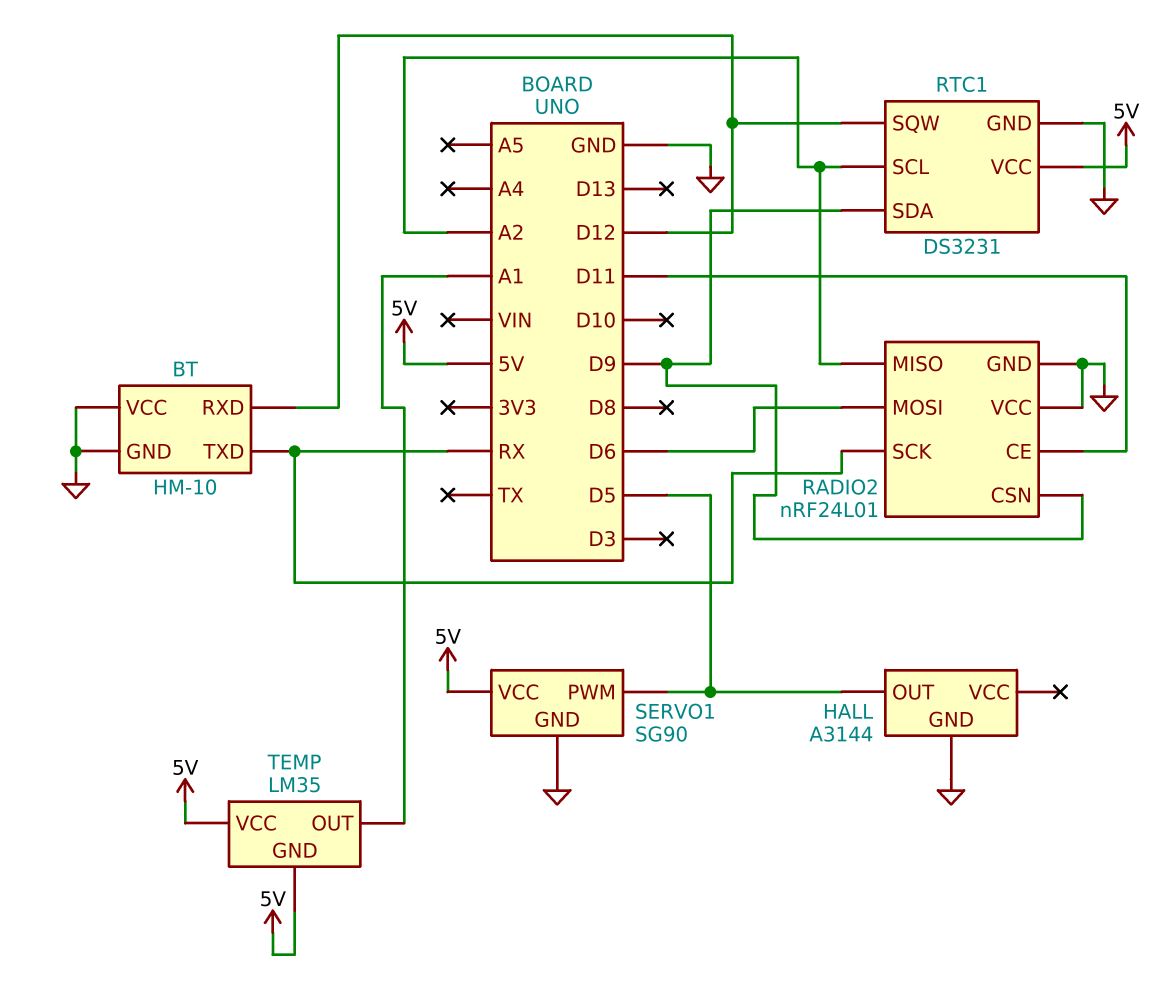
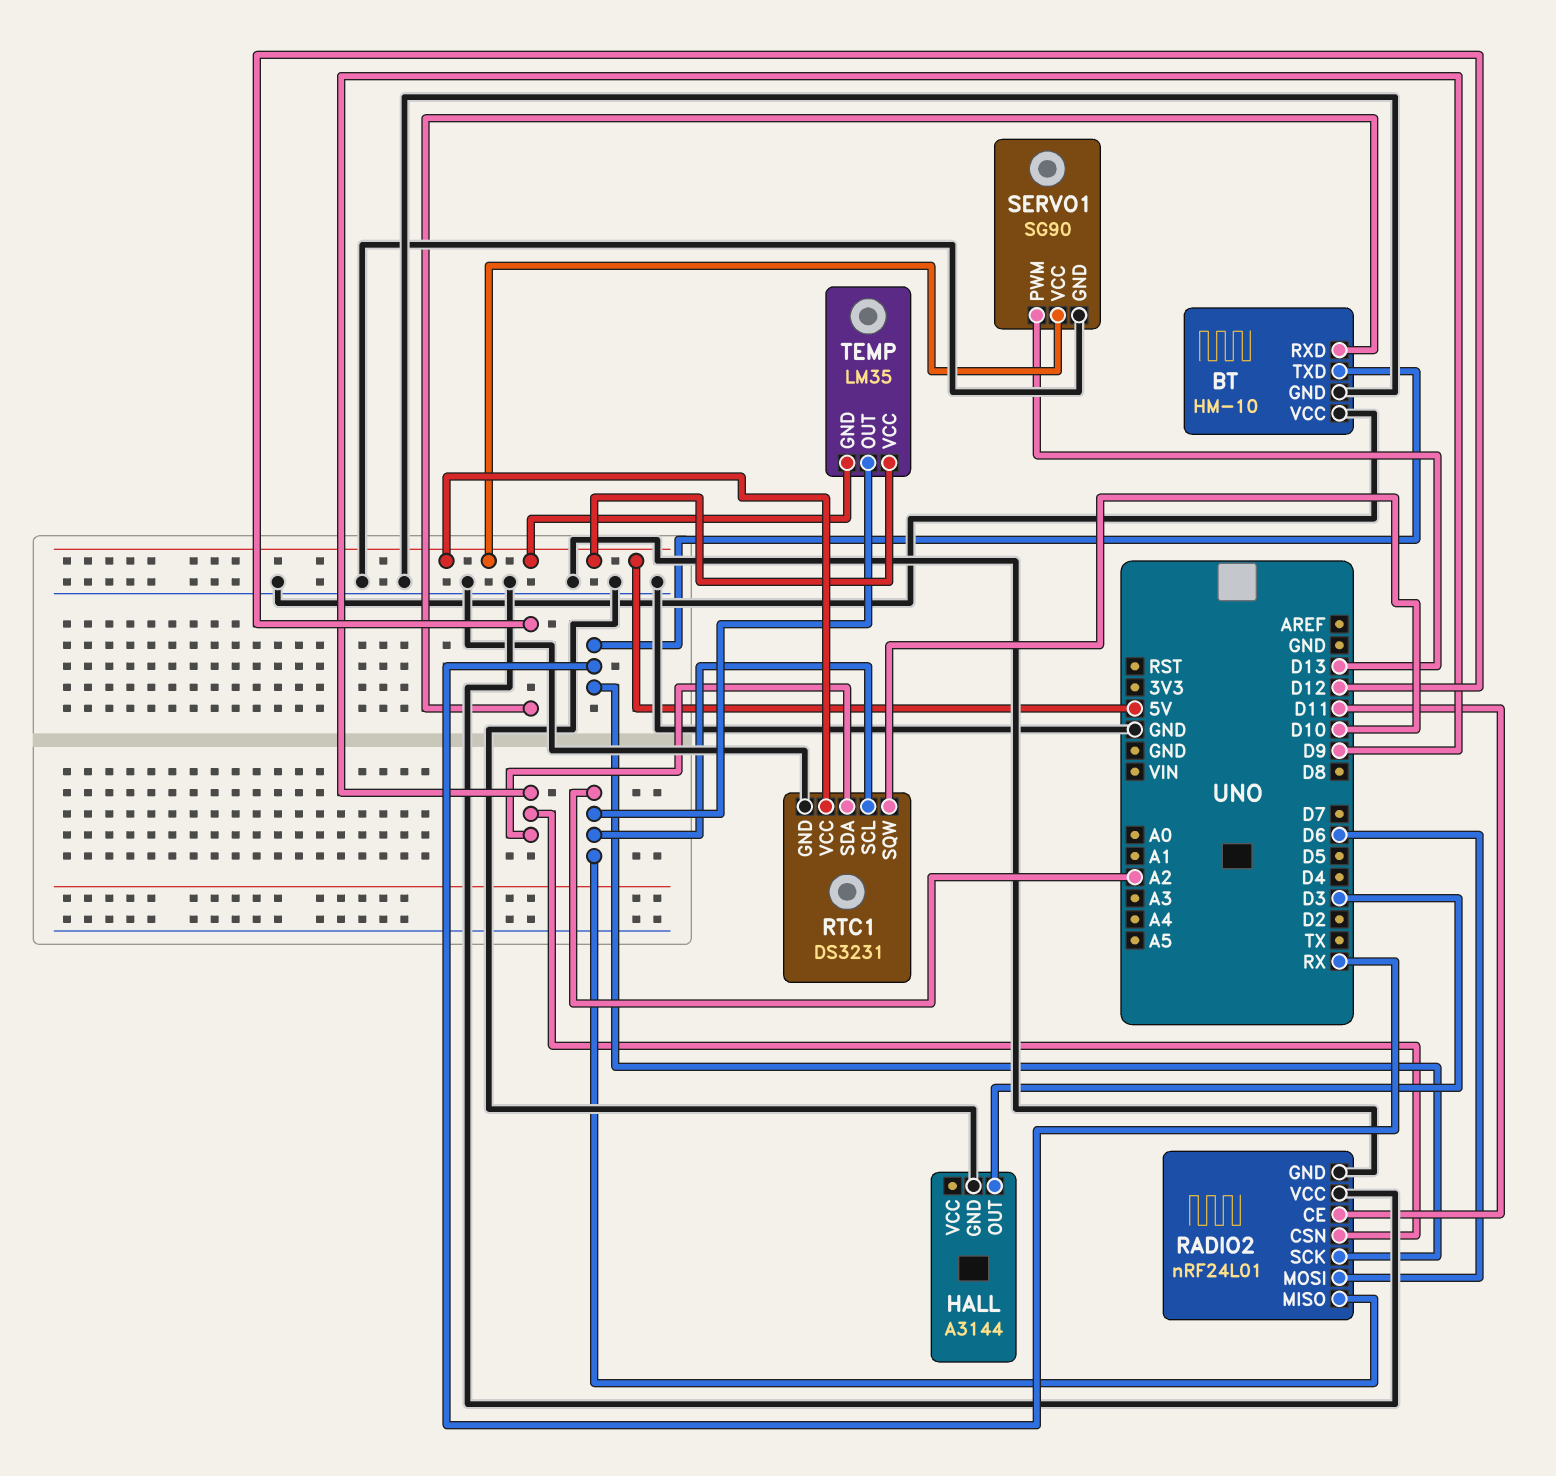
HALL pin OUT: D5 -> D3
RTC1 pin SQW: D12 -> D10
SERVO1 pin PWM: D5 -> D13
TEMP pin OUT: A1 -> A2

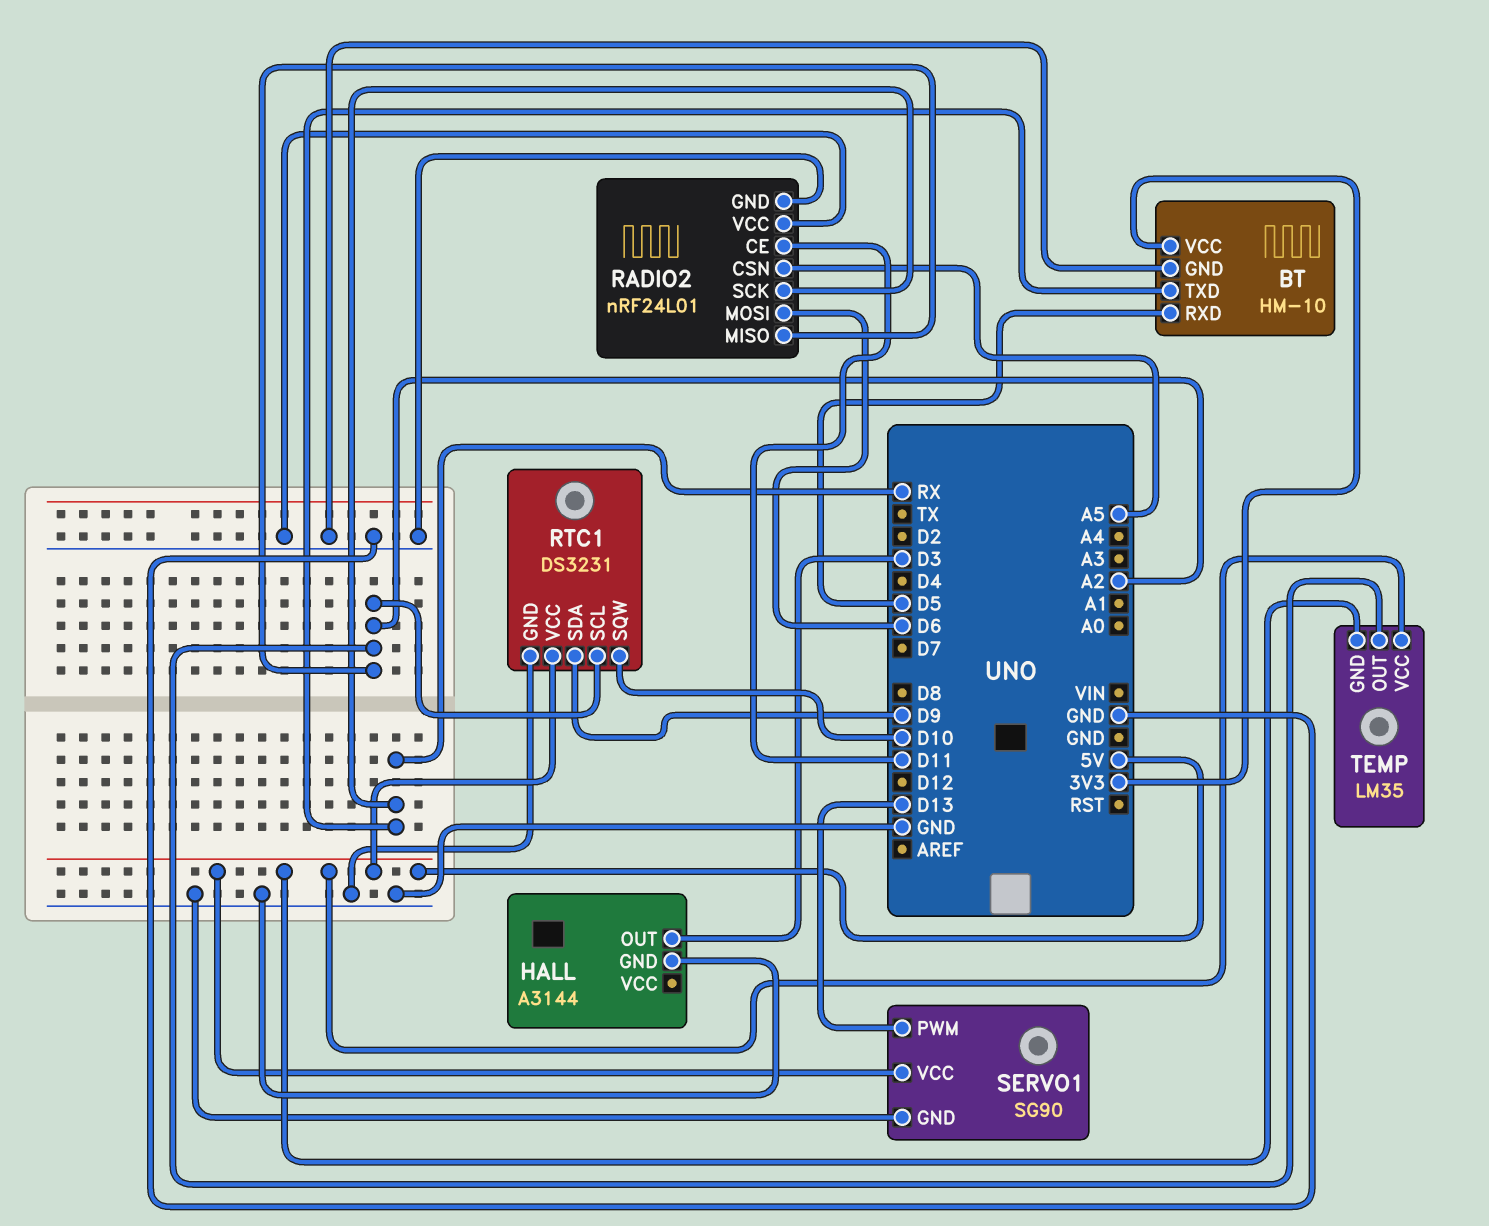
BT pin RXD: D12 -> D5
BT pin VCC: GND -> 3V3
RADIO2 pin CSN: D9 -> A5

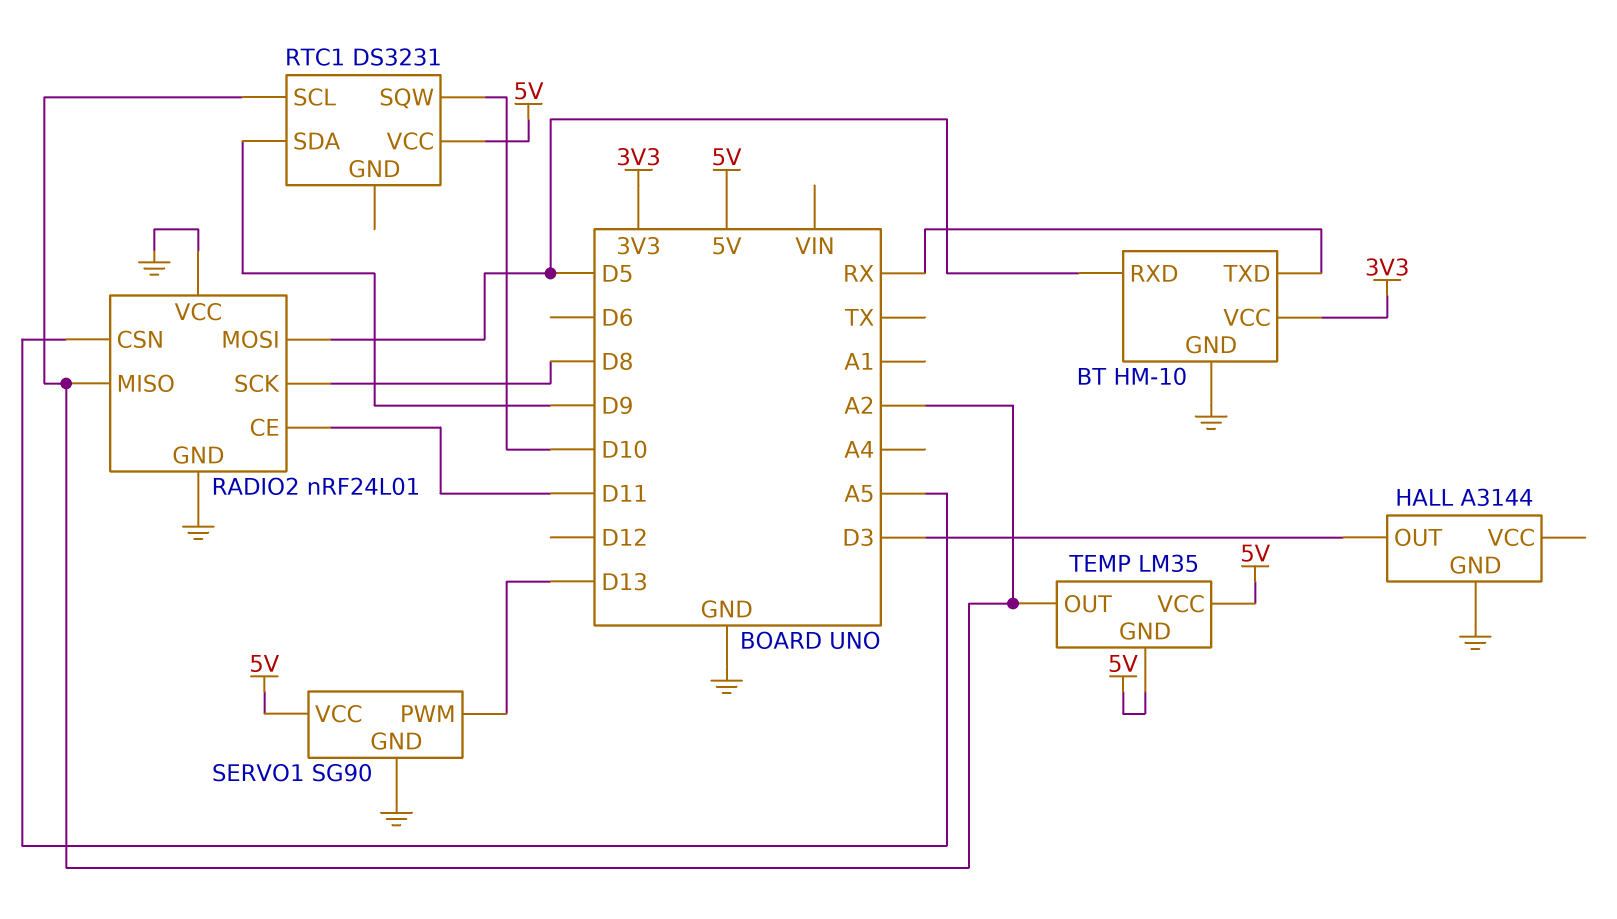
RADIO2 pin MOSI: D6 -> D5
RADIO2 pin SCK: RX -> D8
RTC1 pin GND: GND -> none

